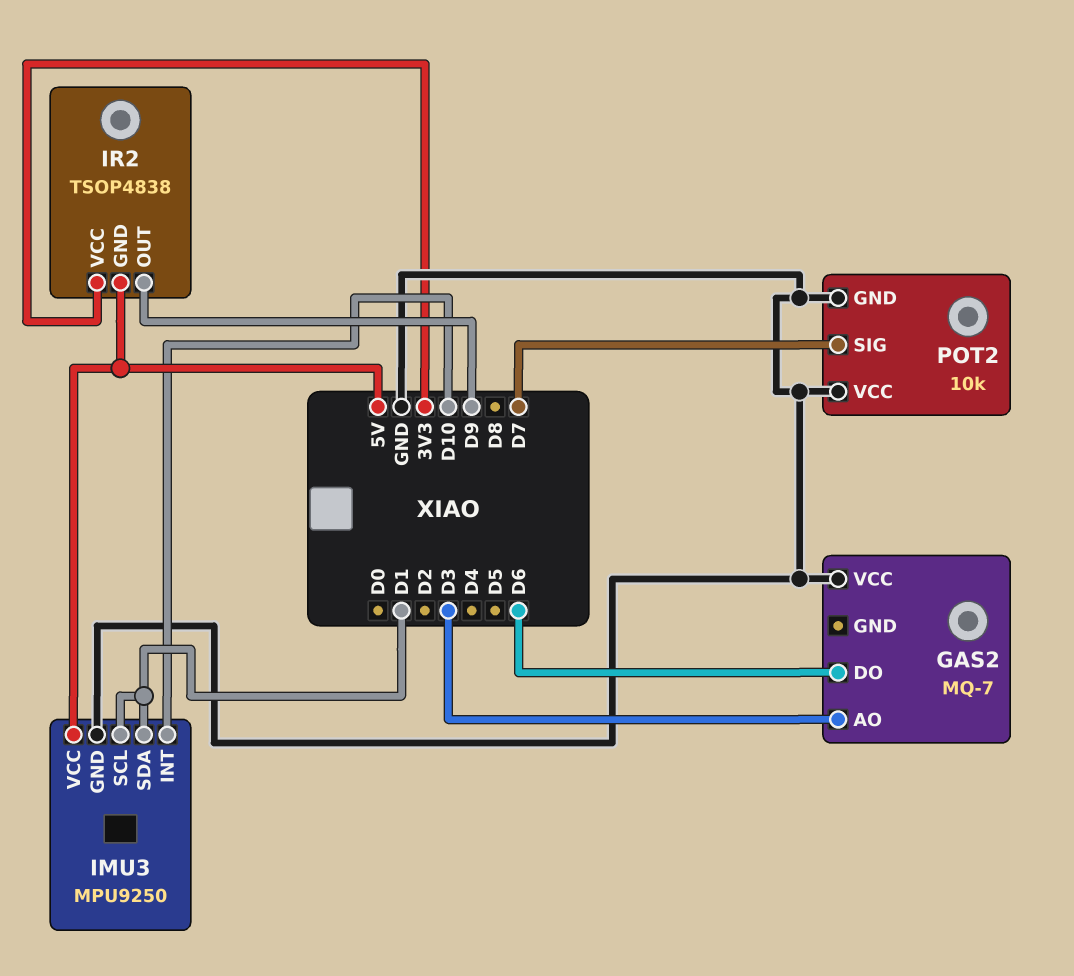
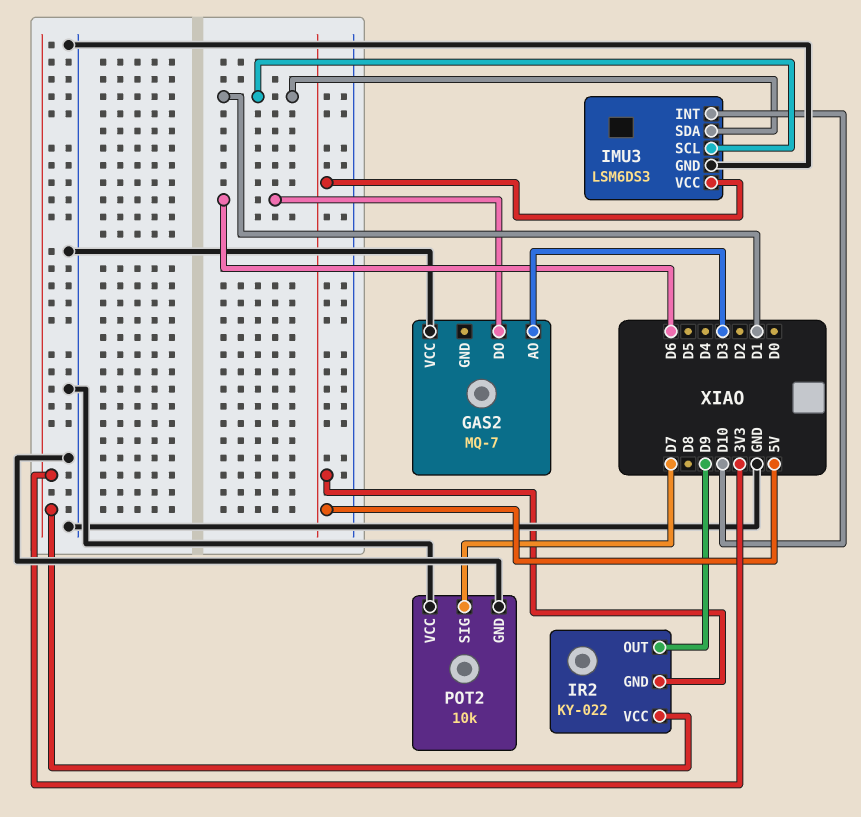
IMU3: MPU9250 -> LSM6DS3
IR2: TSOP4838 -> KY-022

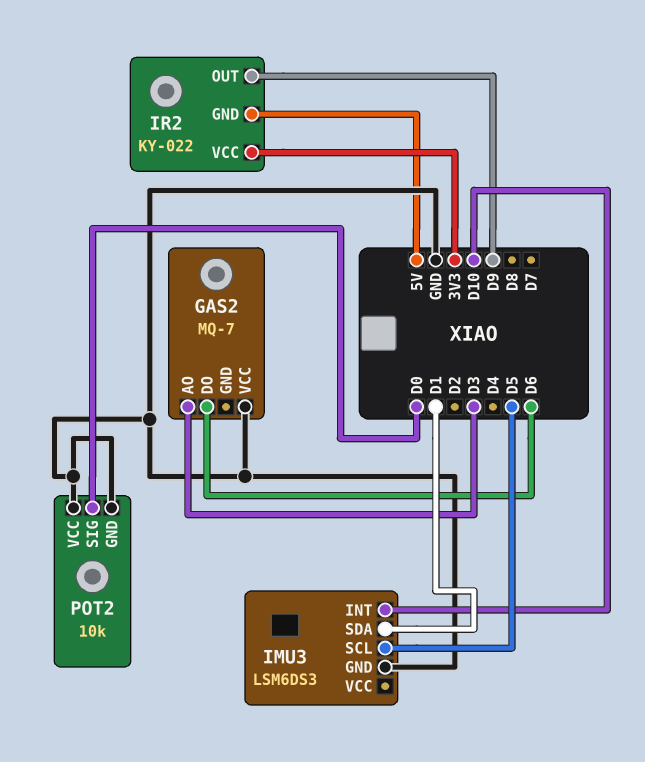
IMU3 pin SCL: D1 -> D5
IMU3 pin VCC: 5V -> none
POT2 pin SIG: D7 -> D0

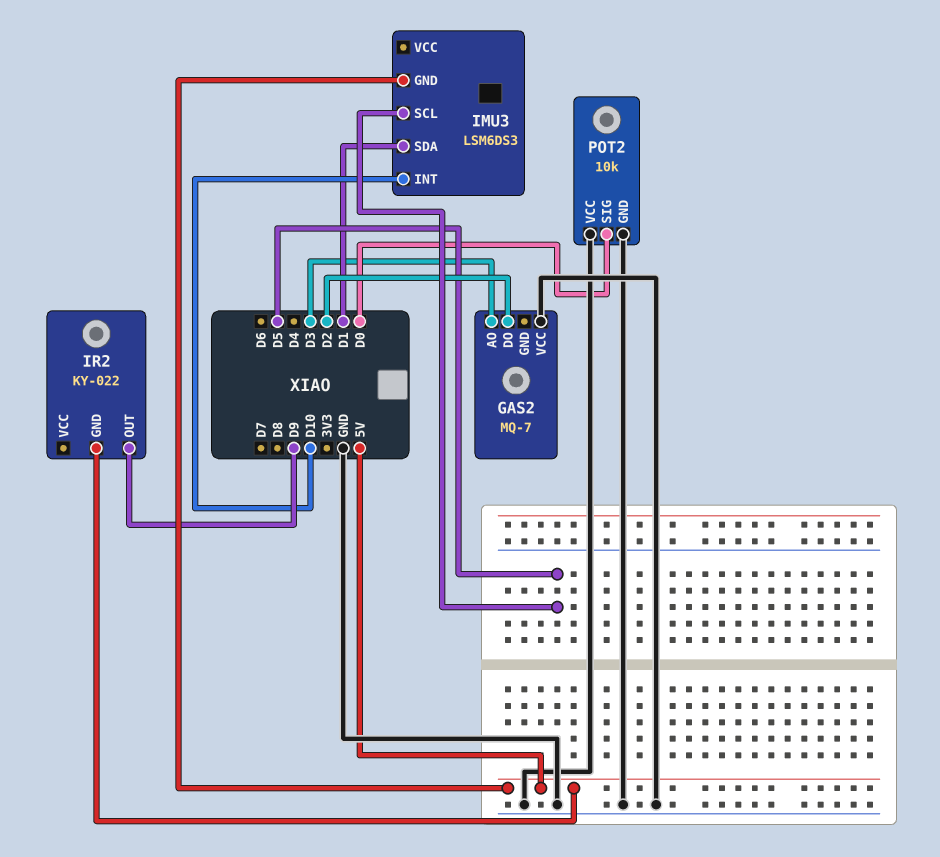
GAS2 pin DO: D6 -> D2
IMU3 pin GND: GND -> 5V
IR2 pin VCC: 3V3 -> none

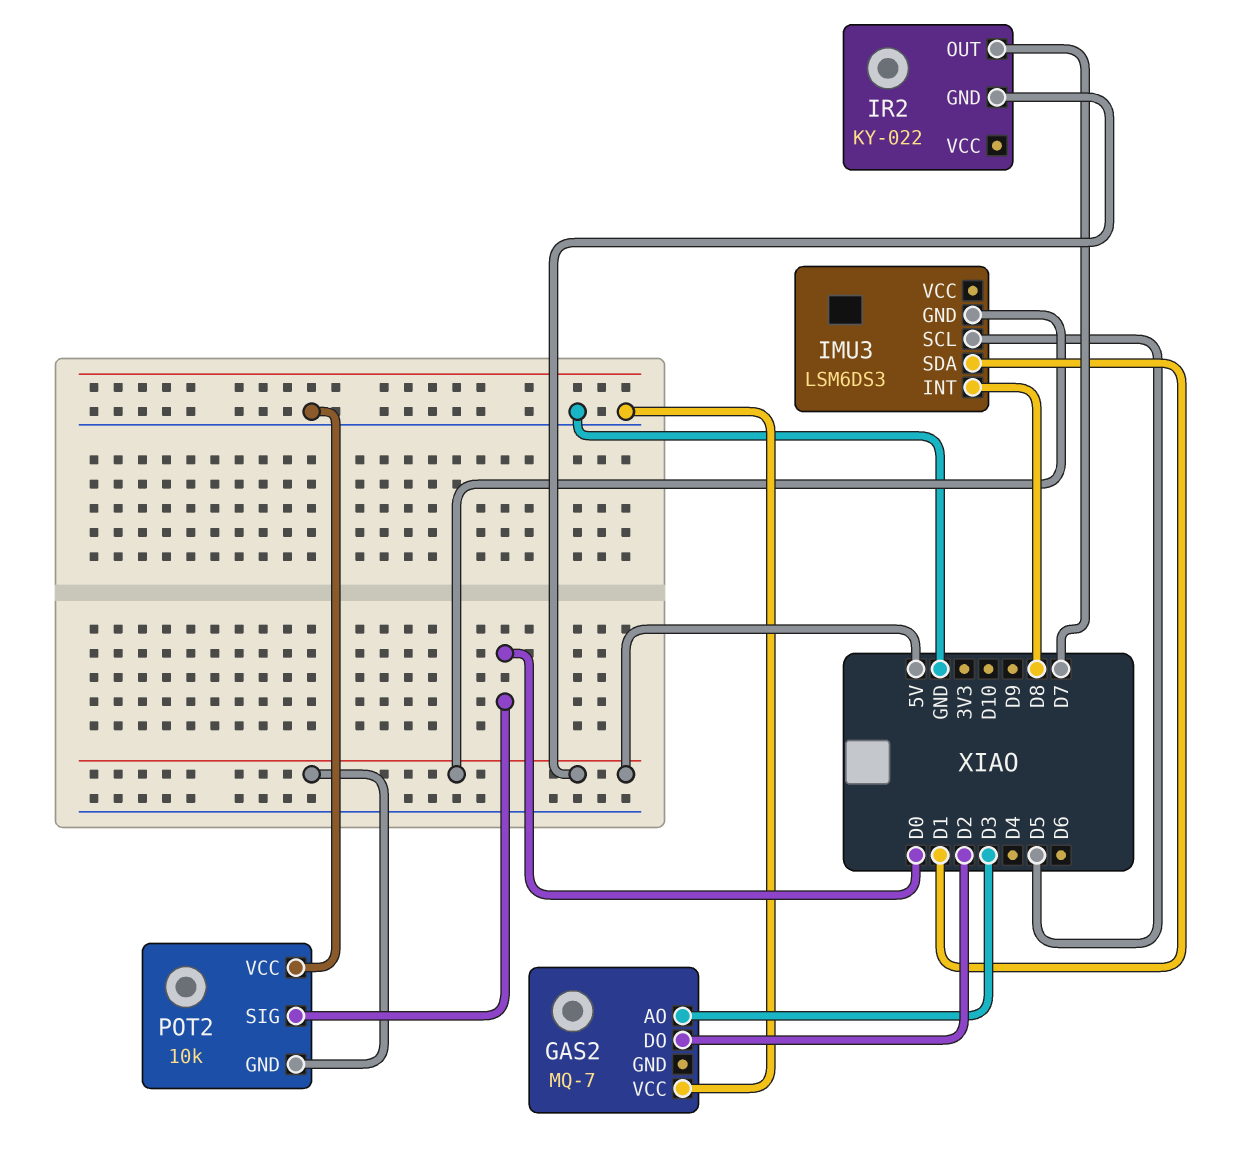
IMU3 pin INT: D10 -> D8
IR2 pin OUT: D9 -> D7
POT2 pin GND: GND -> 5V

